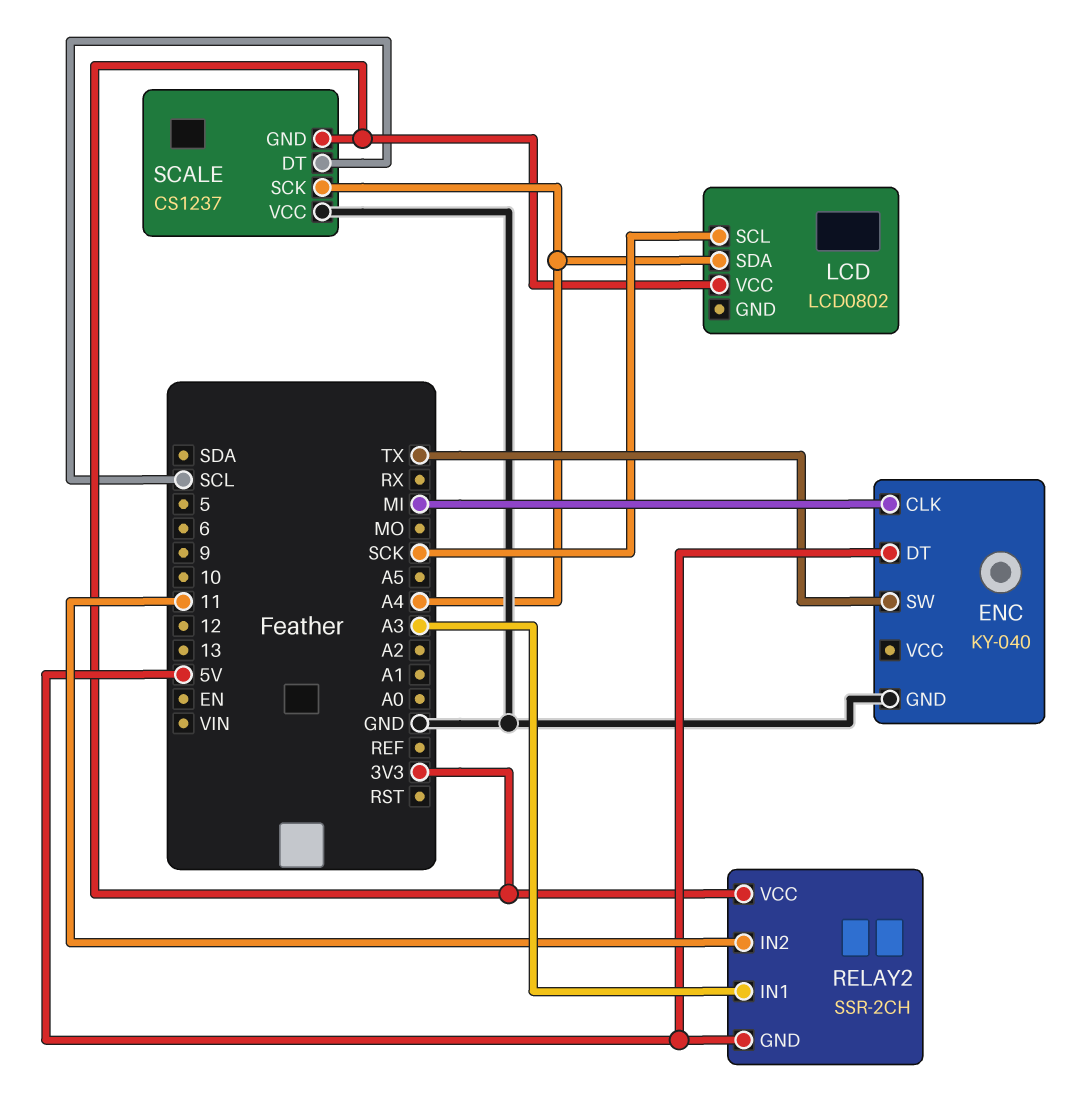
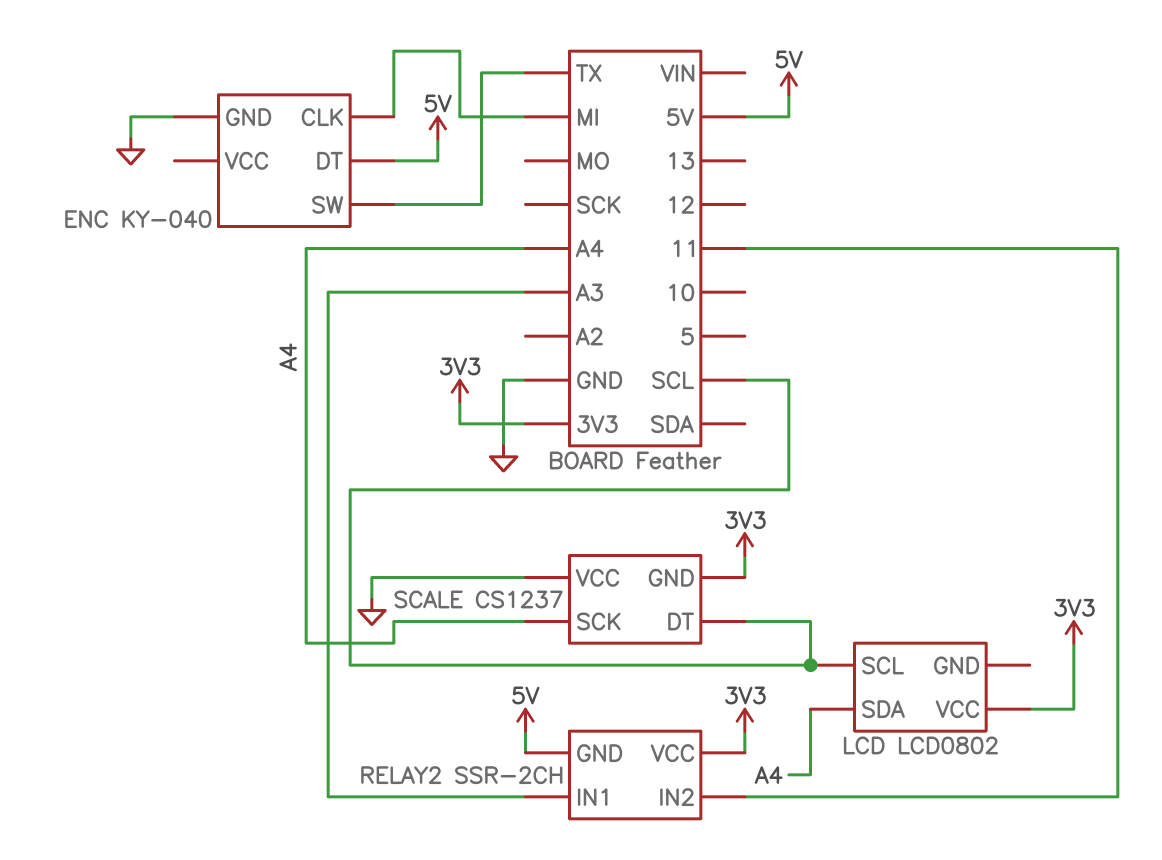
LCD pin SCL: SCK -> SCL

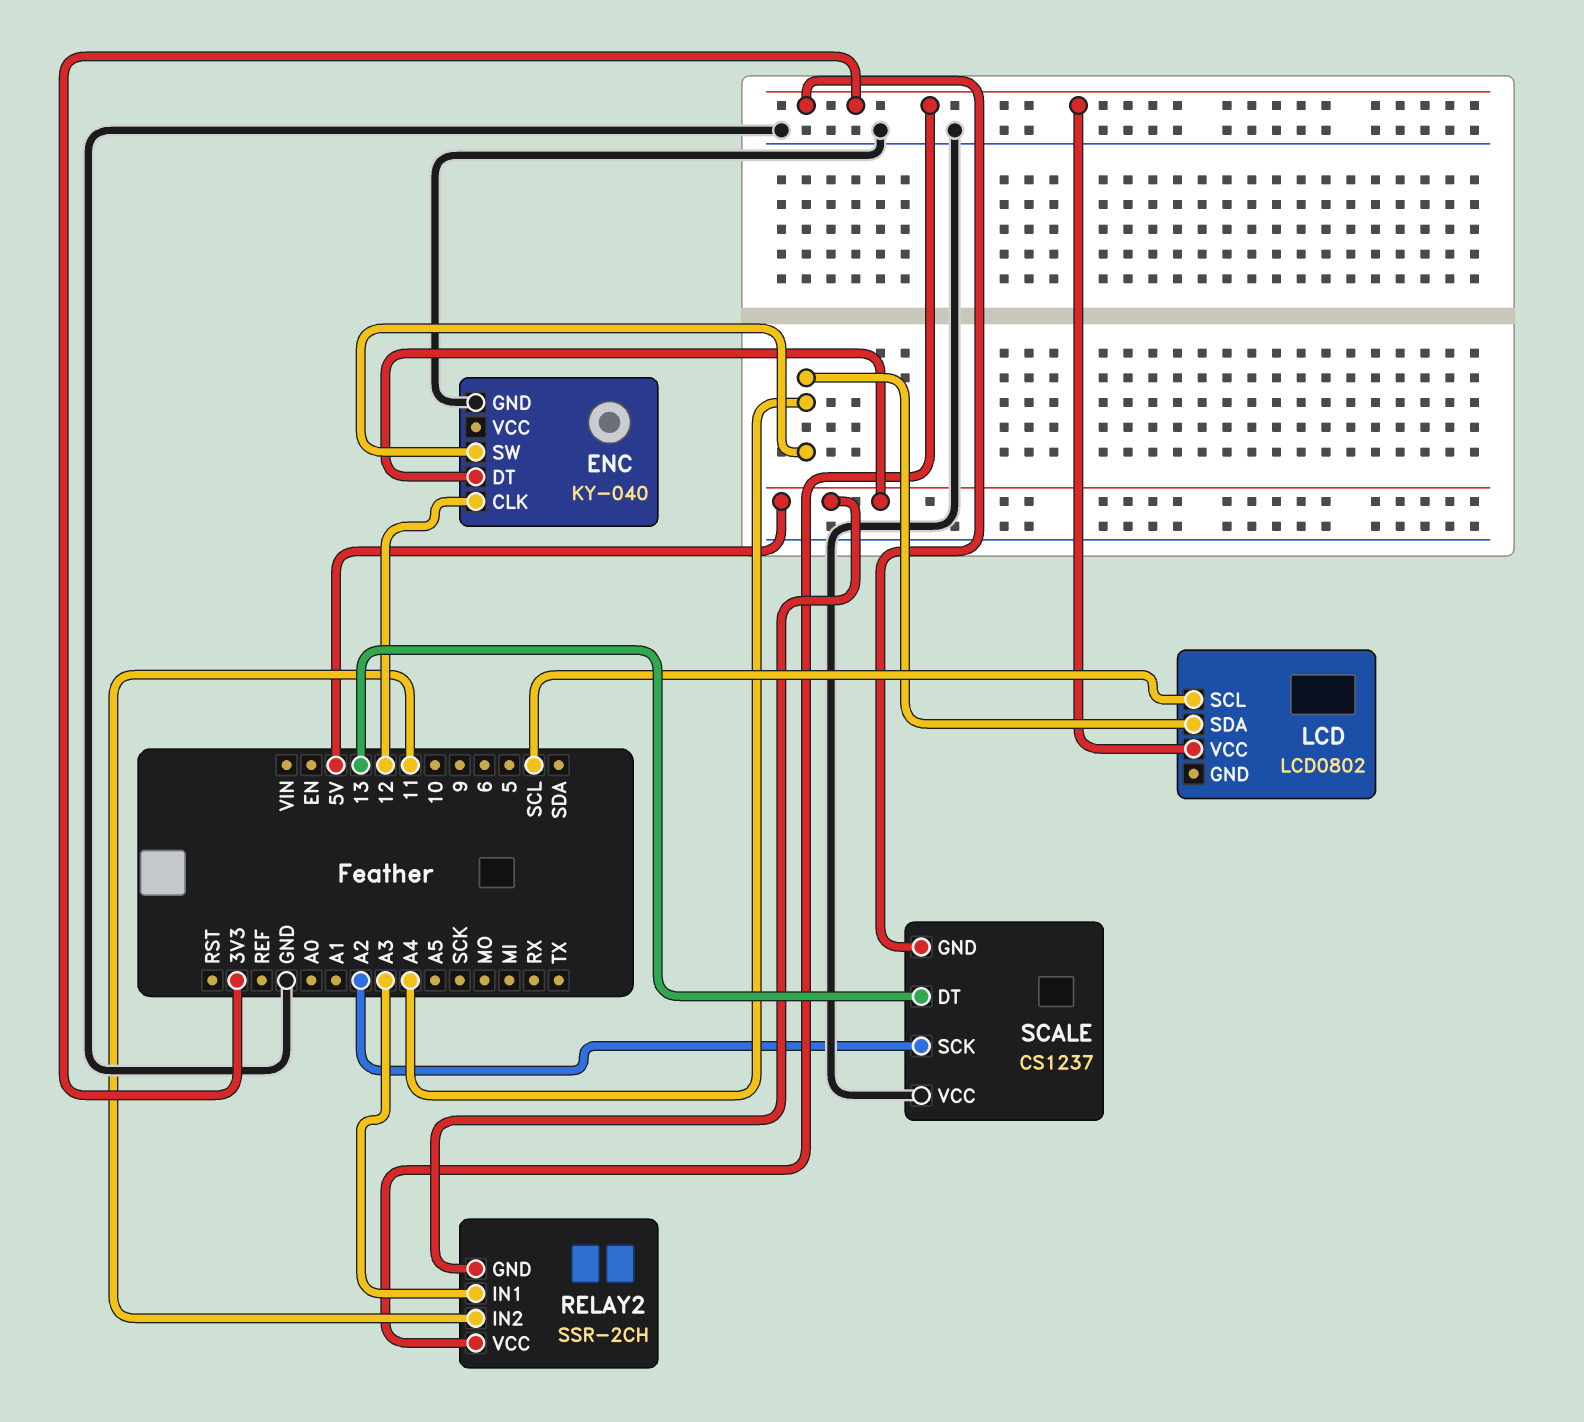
ENC pin CLK: MI -> 12
ENC pin SW: TX -> A4
SCALE pin DT: SCL -> 13
SCALE pin SCK: A4 -> A2

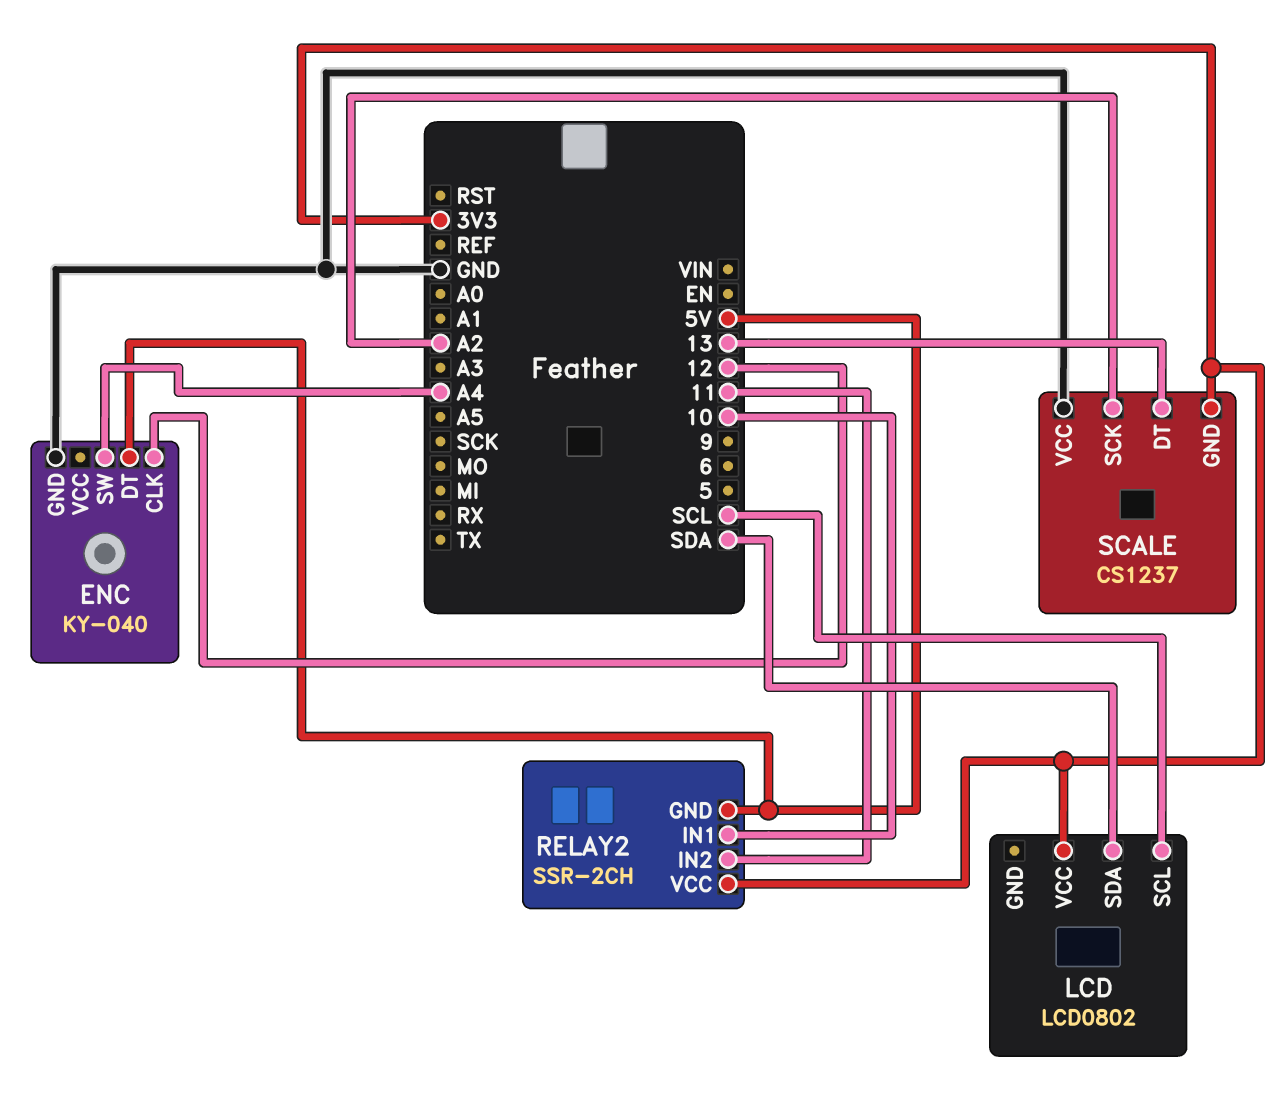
LCD pin SDA: A4 -> SDA
RELAY2 pin IN1: A3 -> 10

